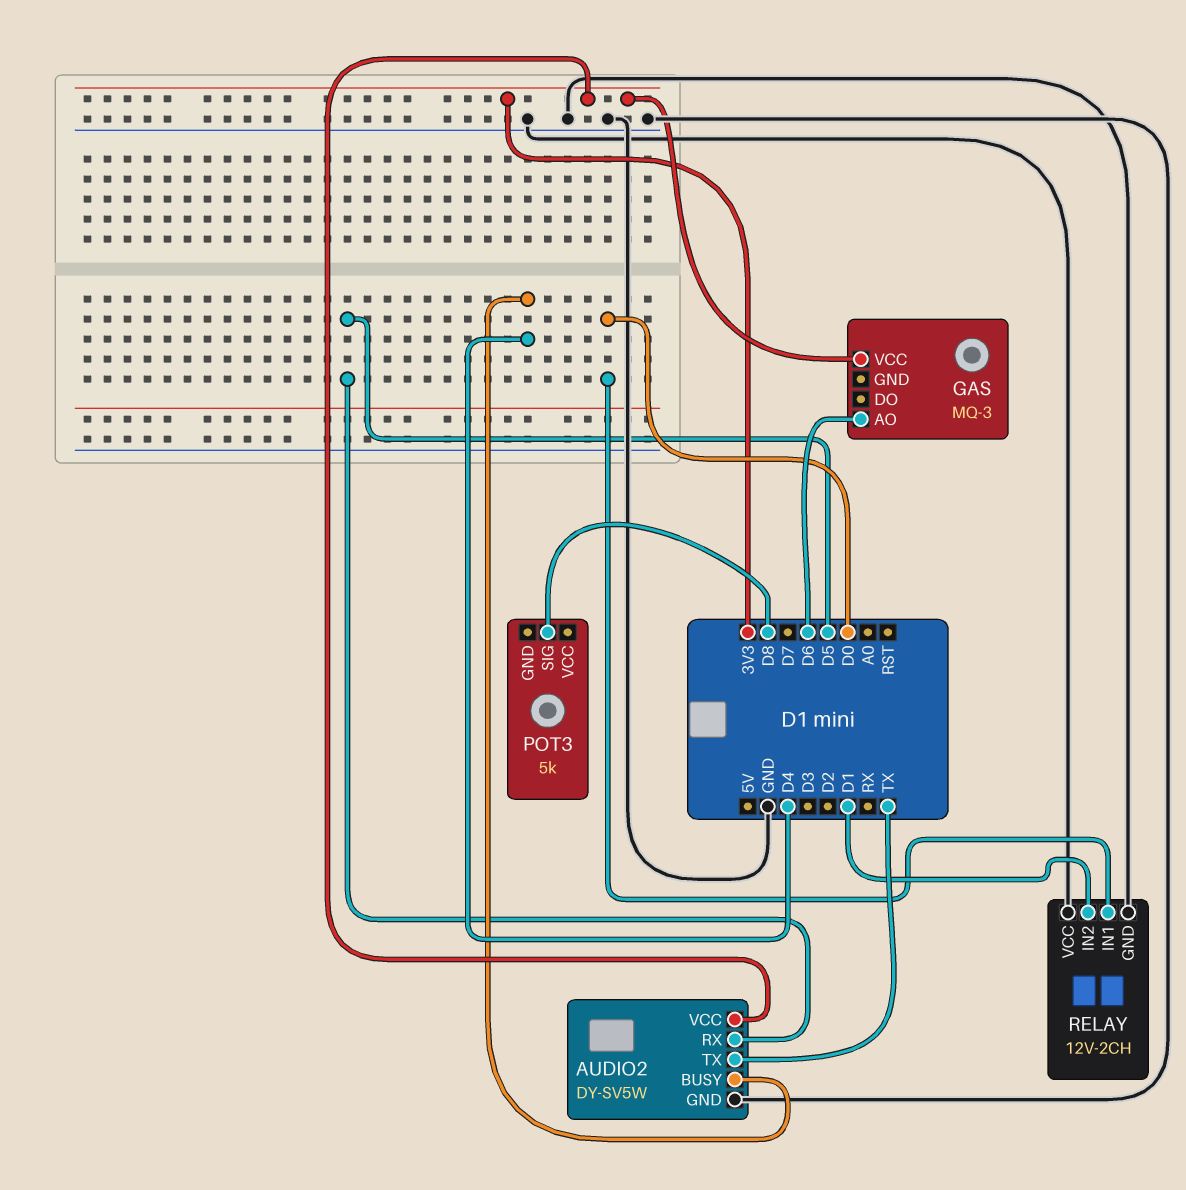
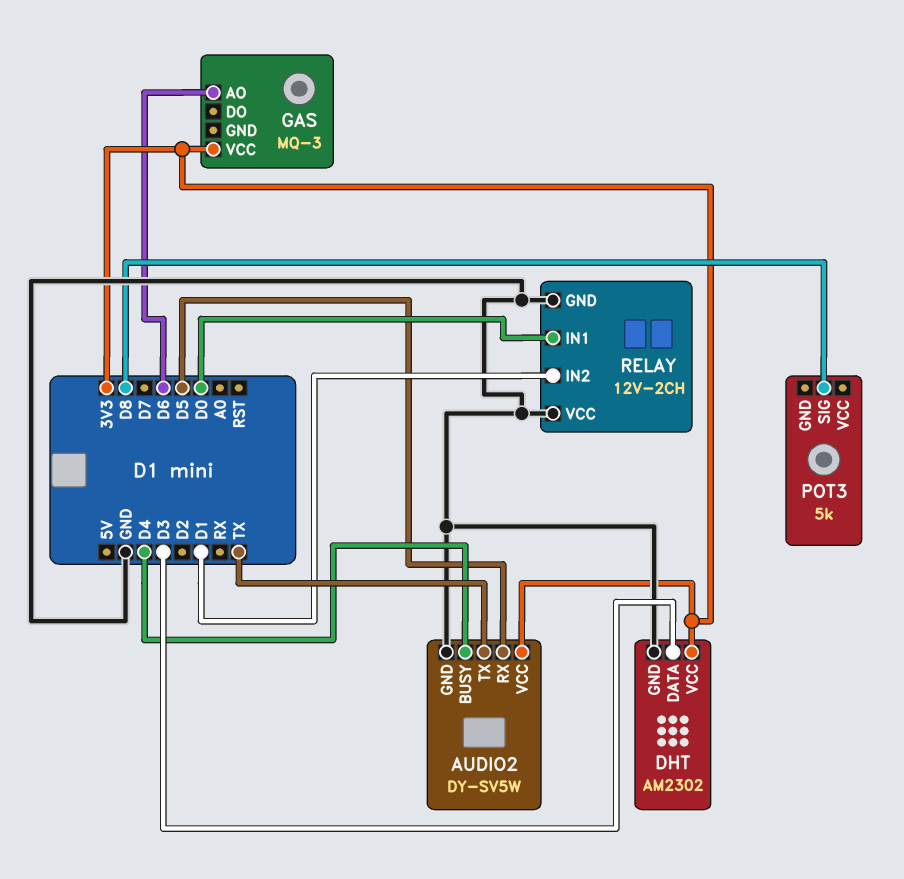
DHT: none -> AM2302
DHT pin DATA: none -> D3
DHT pin GND: none -> GND
DHT pin VCC: none -> 3V3

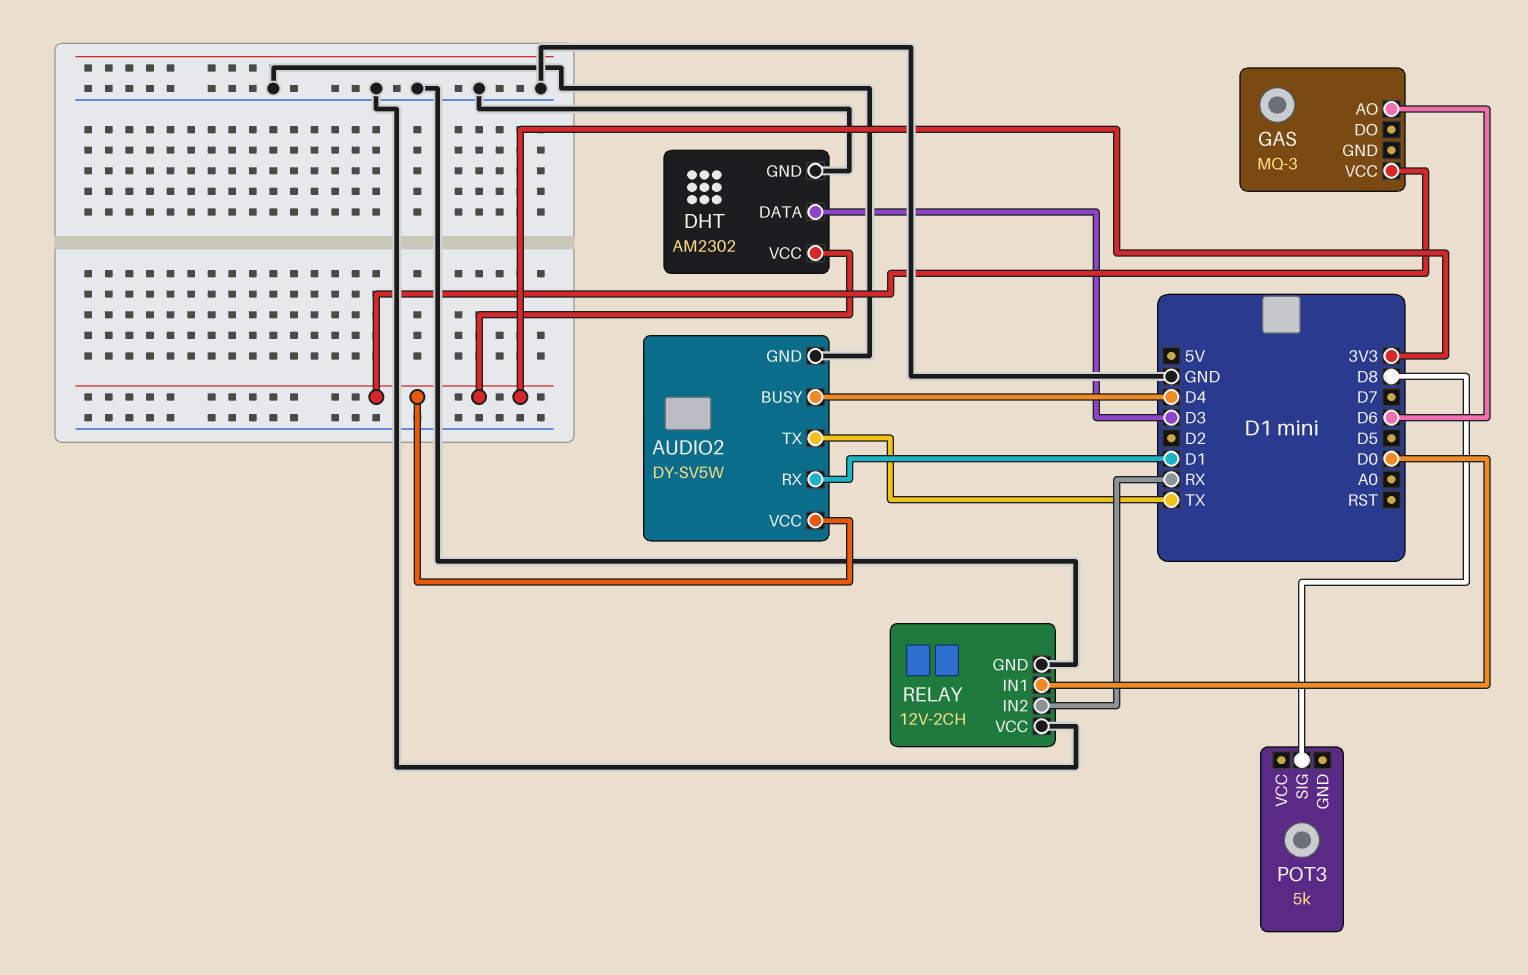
AUDIO2 pin RX: D5 -> D1
RELAY pin IN2: D1 -> RX

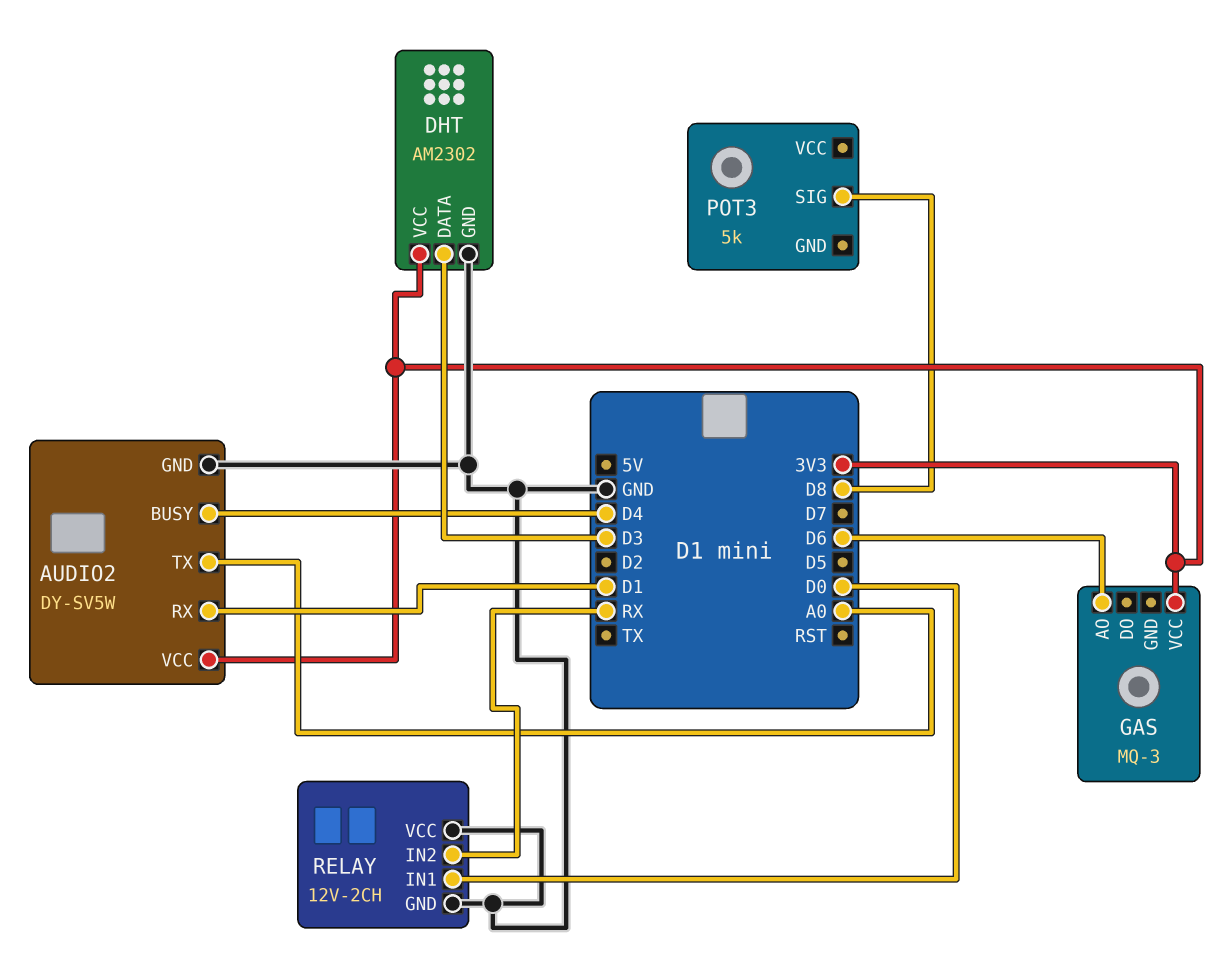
AUDIO2 pin TX: TX -> A0

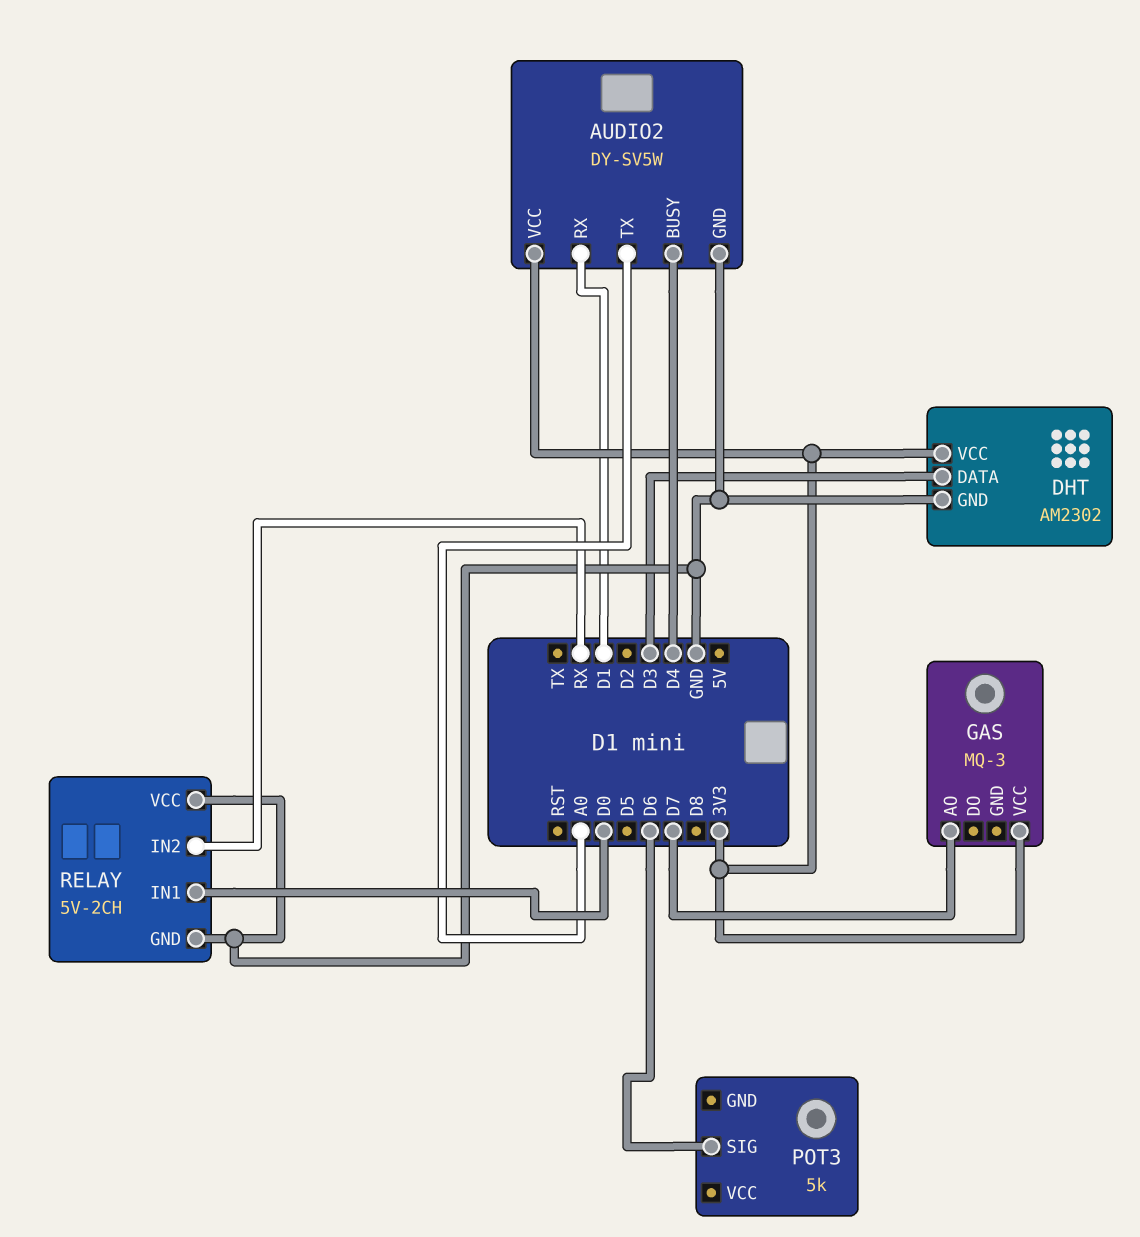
GAS pin AO: D6 -> D7
POT3 pin SIG: D8 -> D6
RELAY: 12V-2CH -> 5V-2CH

